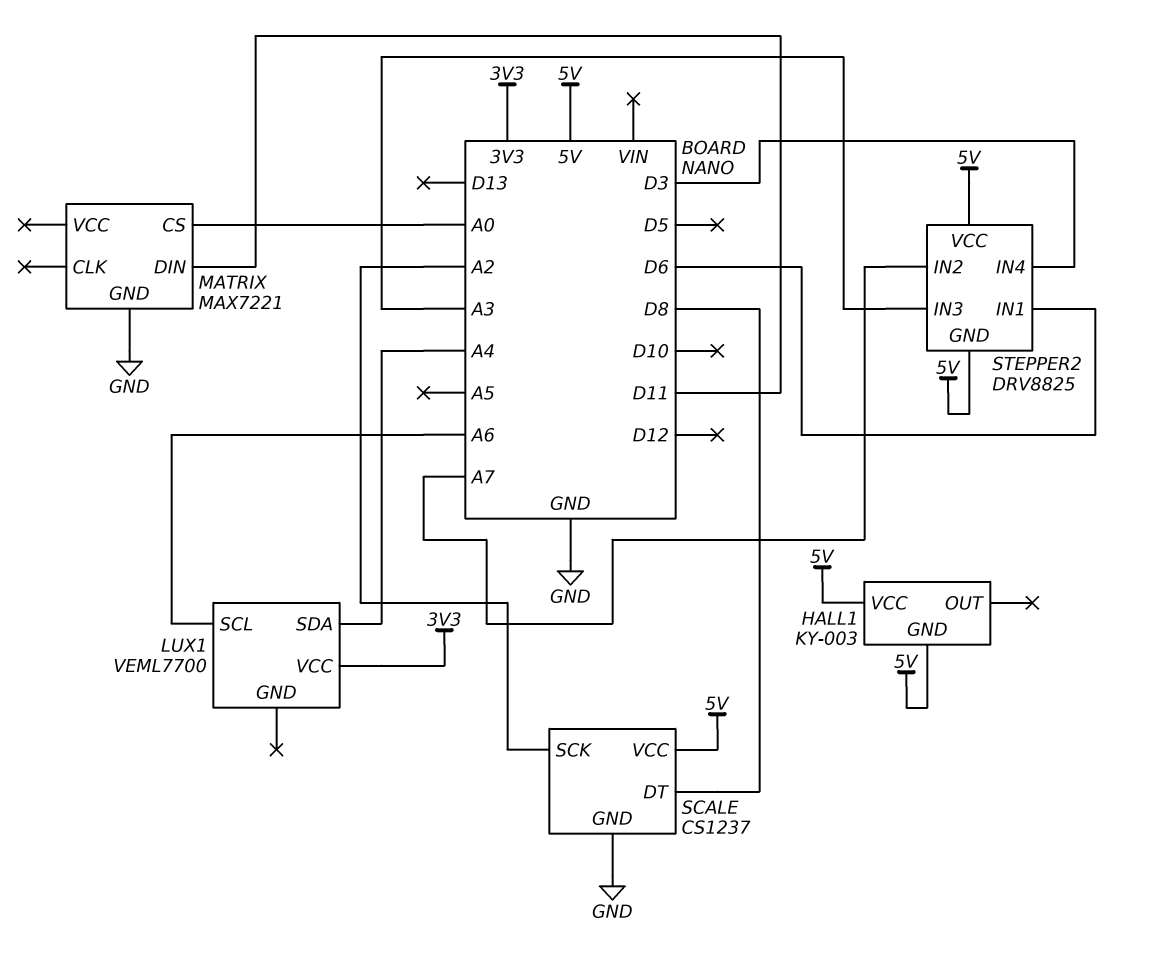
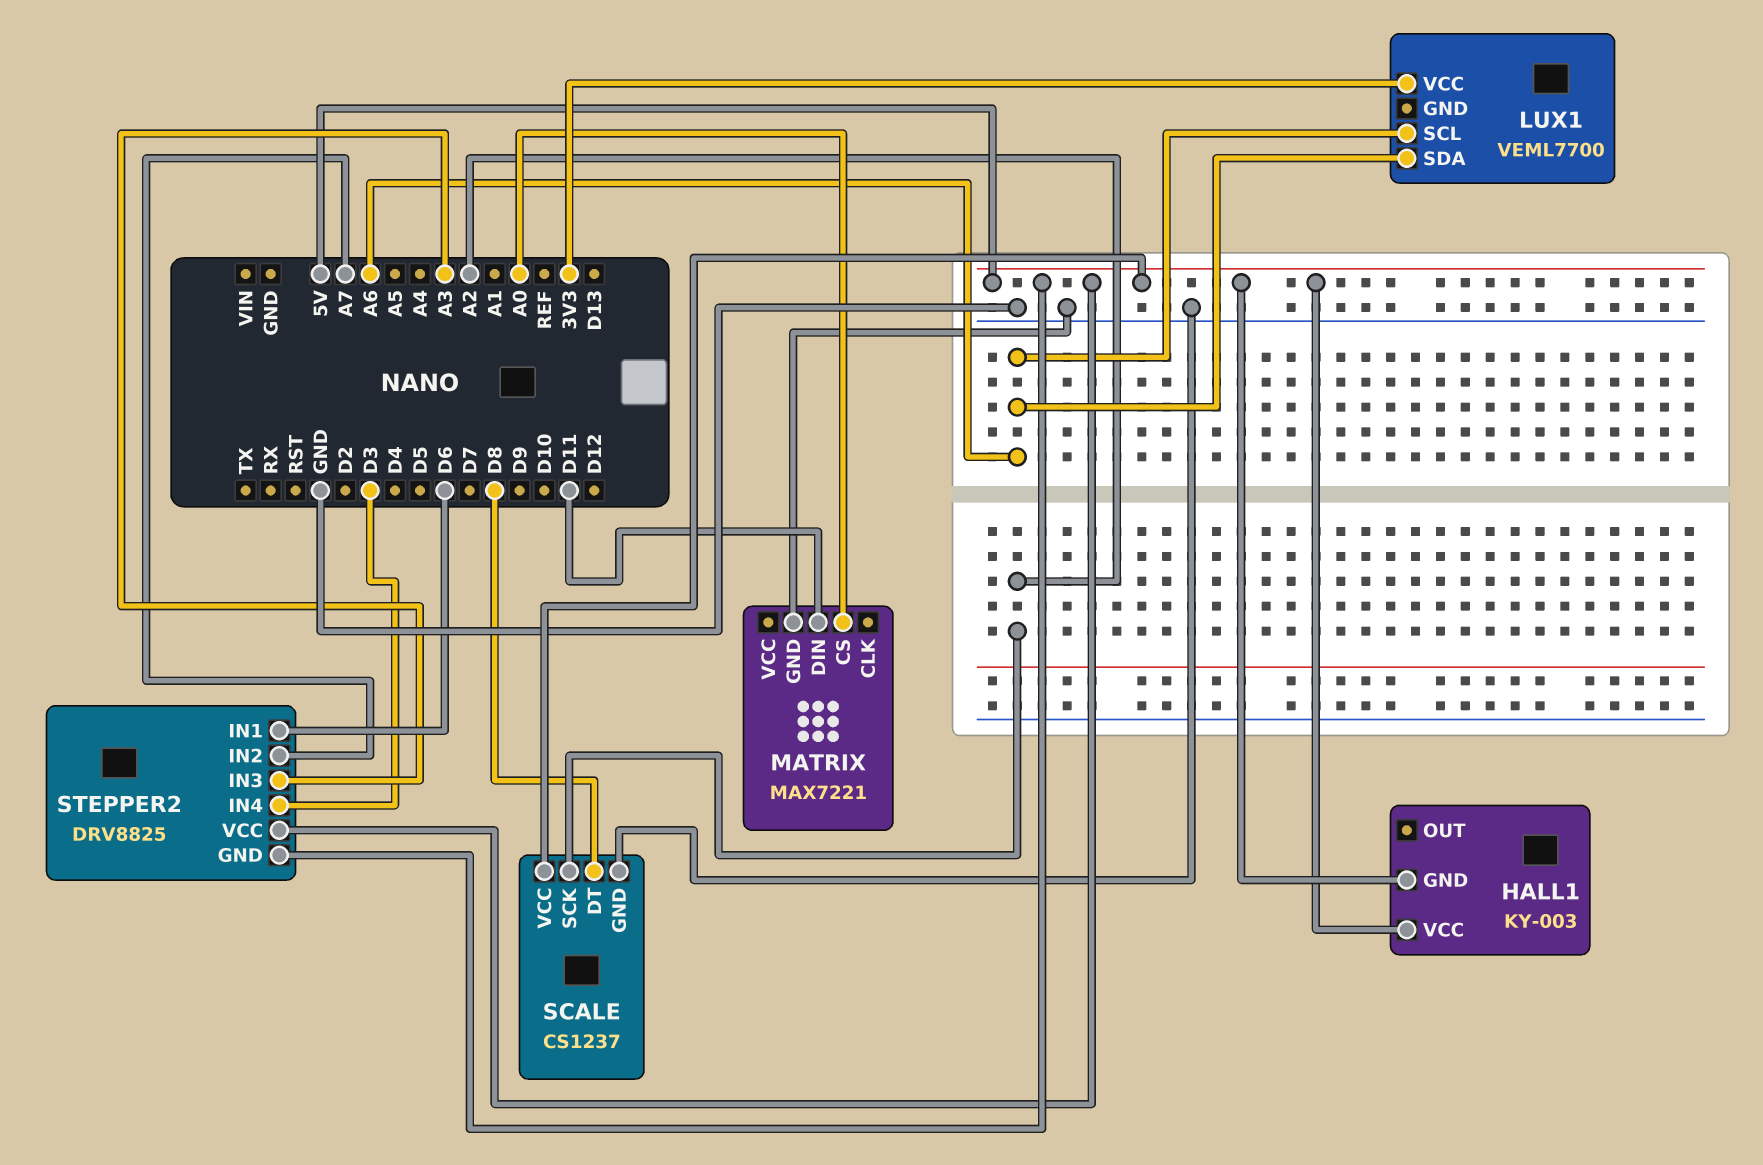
LUX1 pin SDA: A4 -> A6

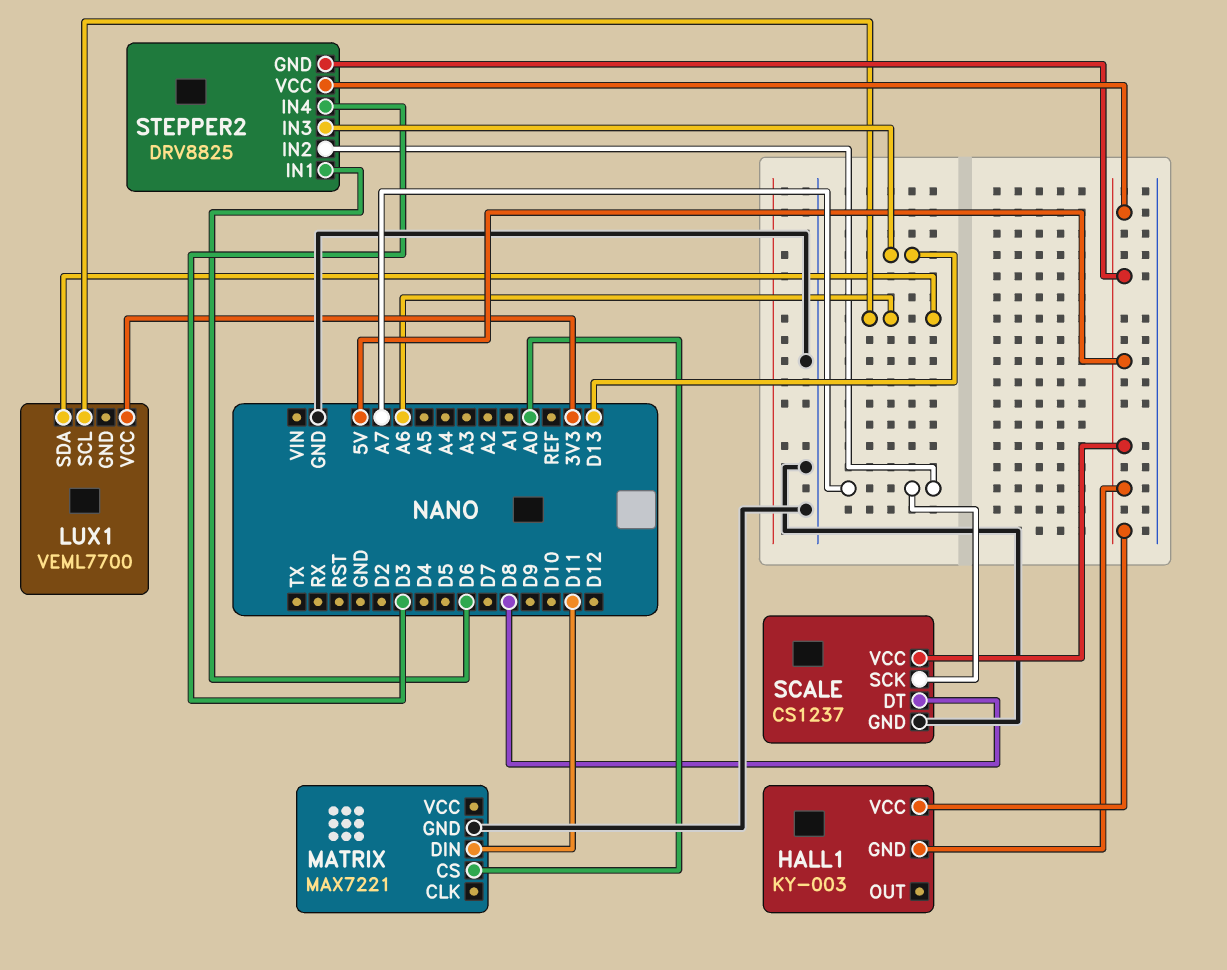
SCALE pin SCK: A2 -> A7
STEPPER2 pin IN3: A3 -> D13

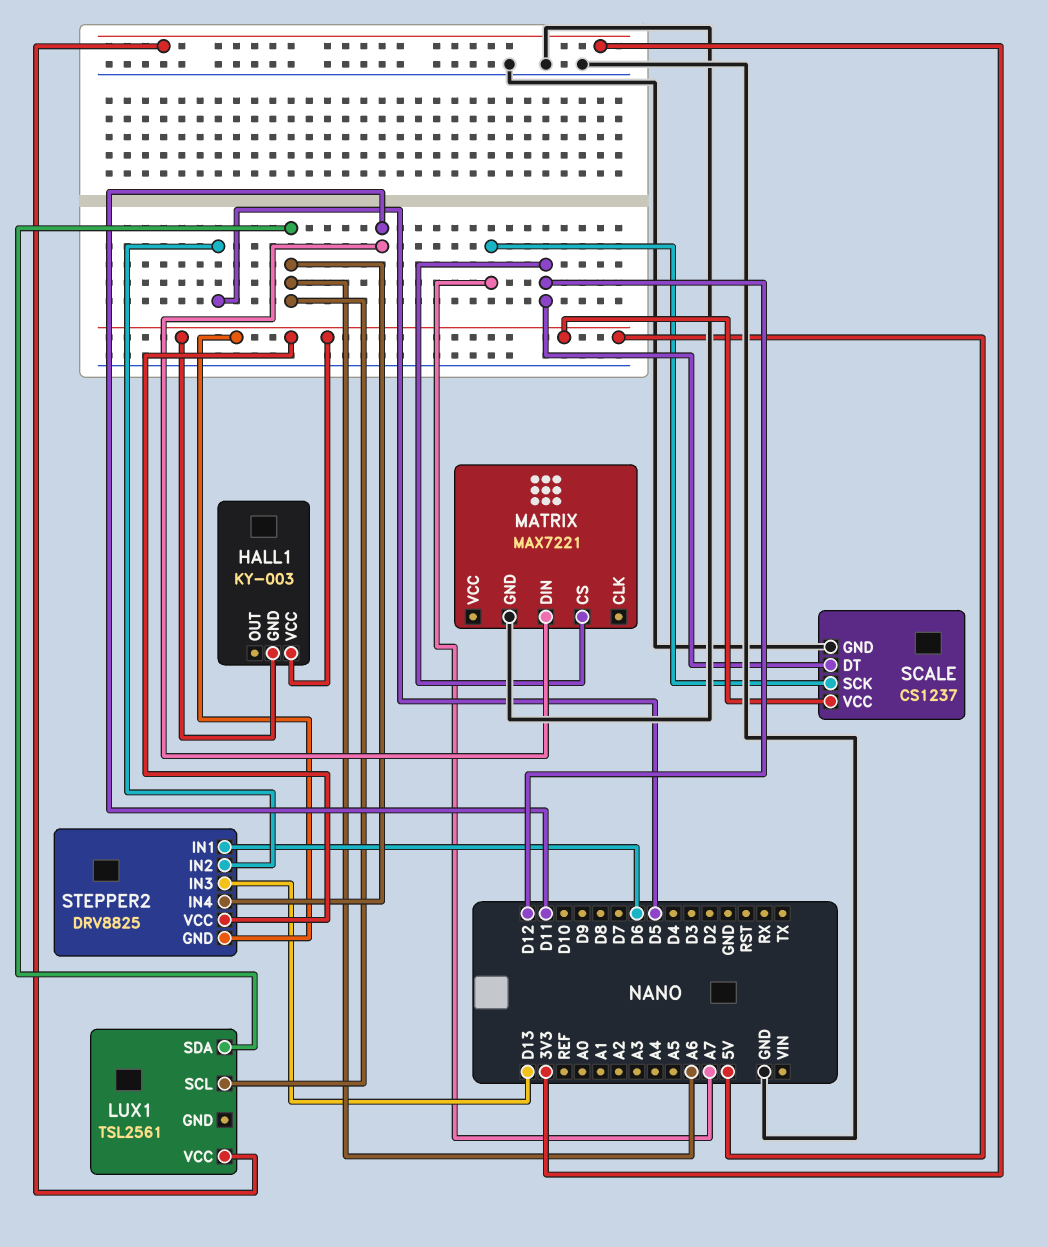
LUX1: VEML7700 -> TSL2561
MATRIX pin CS: A0 -> D12
SCALE pin DT: D8 -> D12
STEPPER2 pin IN2: A7 -> D5
STEPPER2 pin IN4: D3 -> A6

